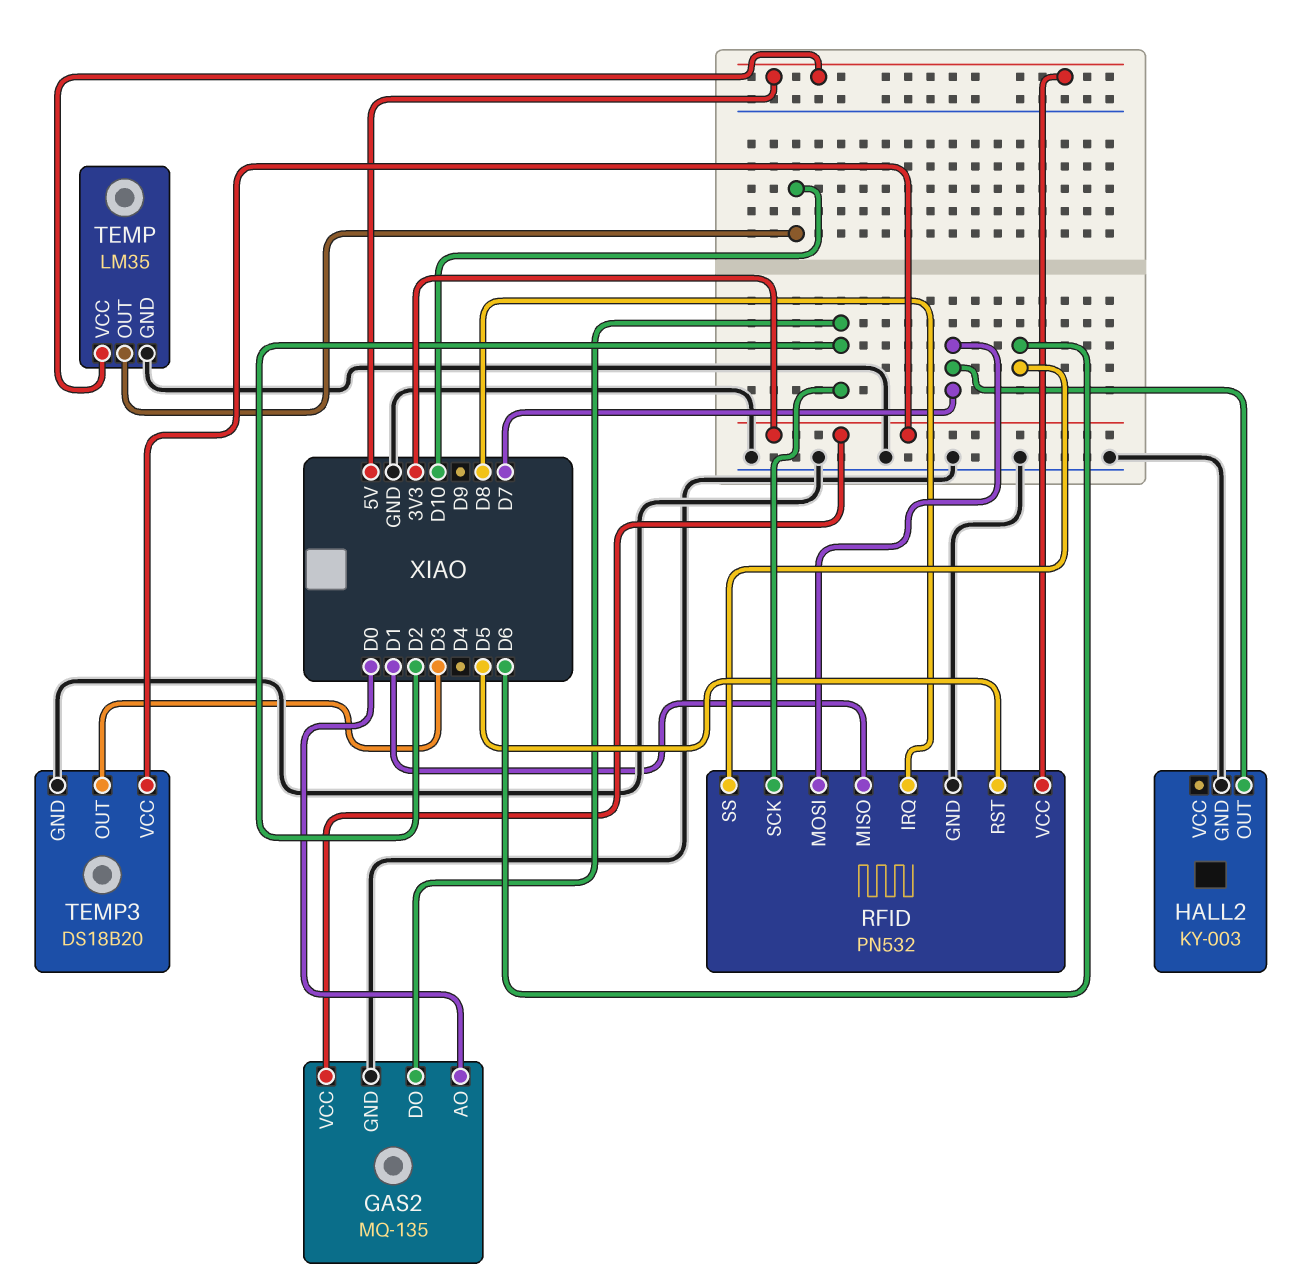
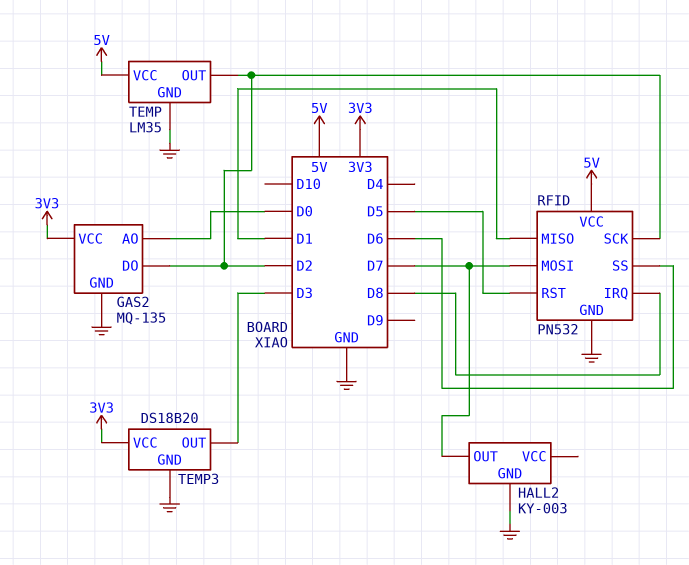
TEMP pin OUT: D10 -> D2

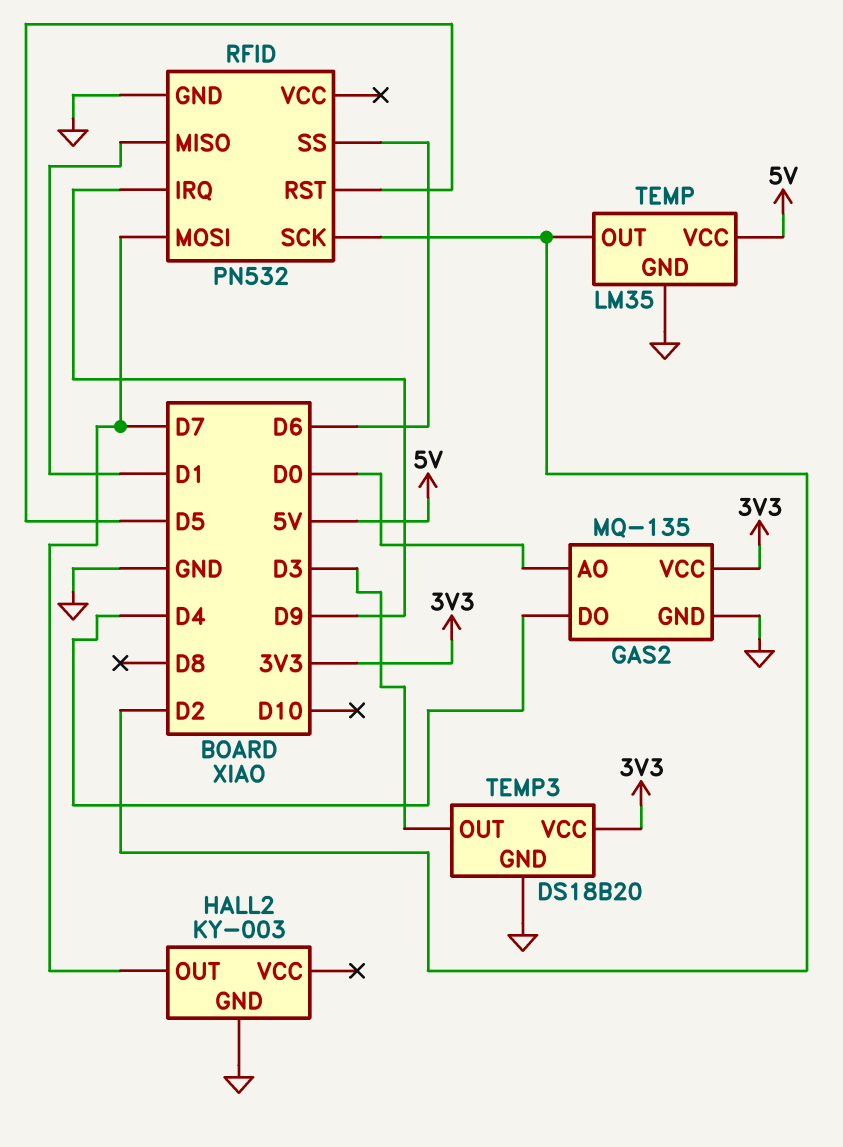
GAS2 pin DO: D2 -> D4
RFID pin IRQ: D8 -> D9
RFID pin VCC: 5V -> none

